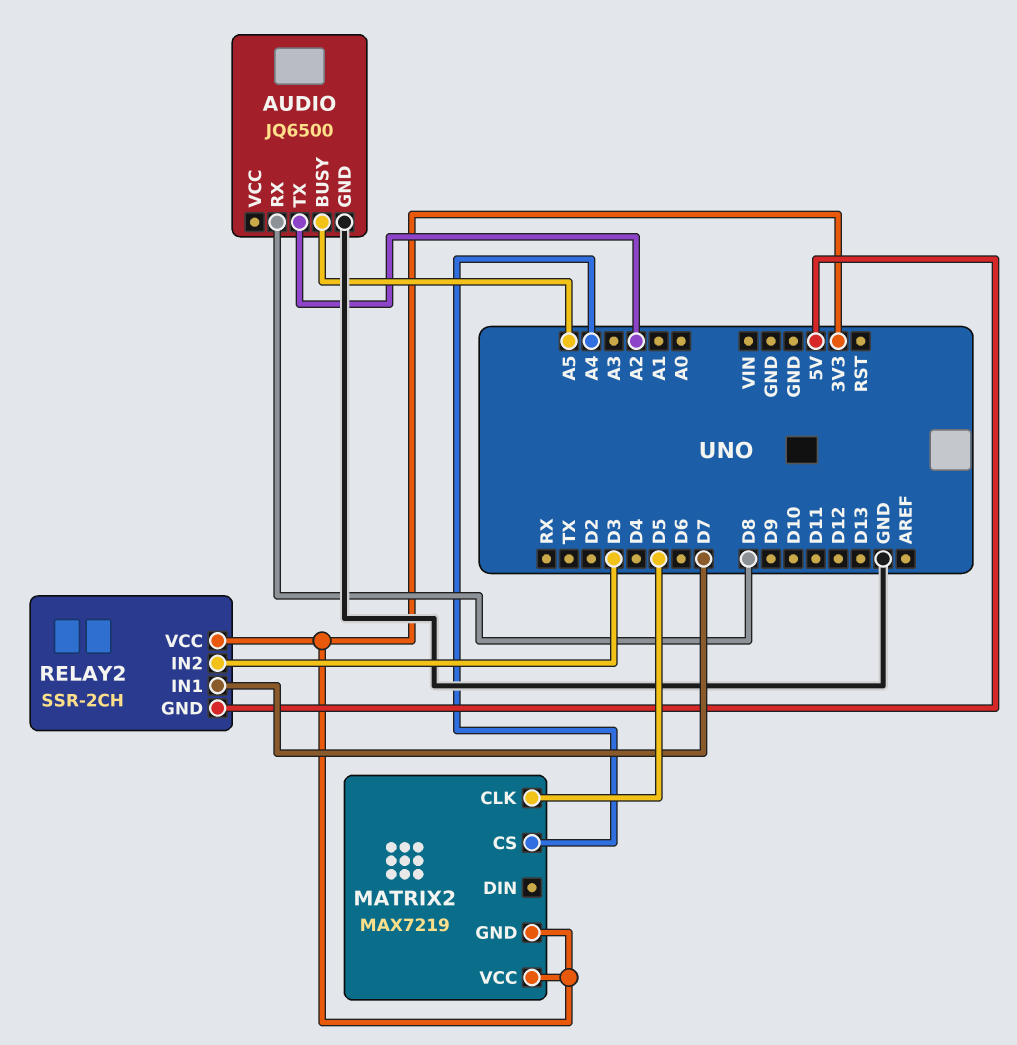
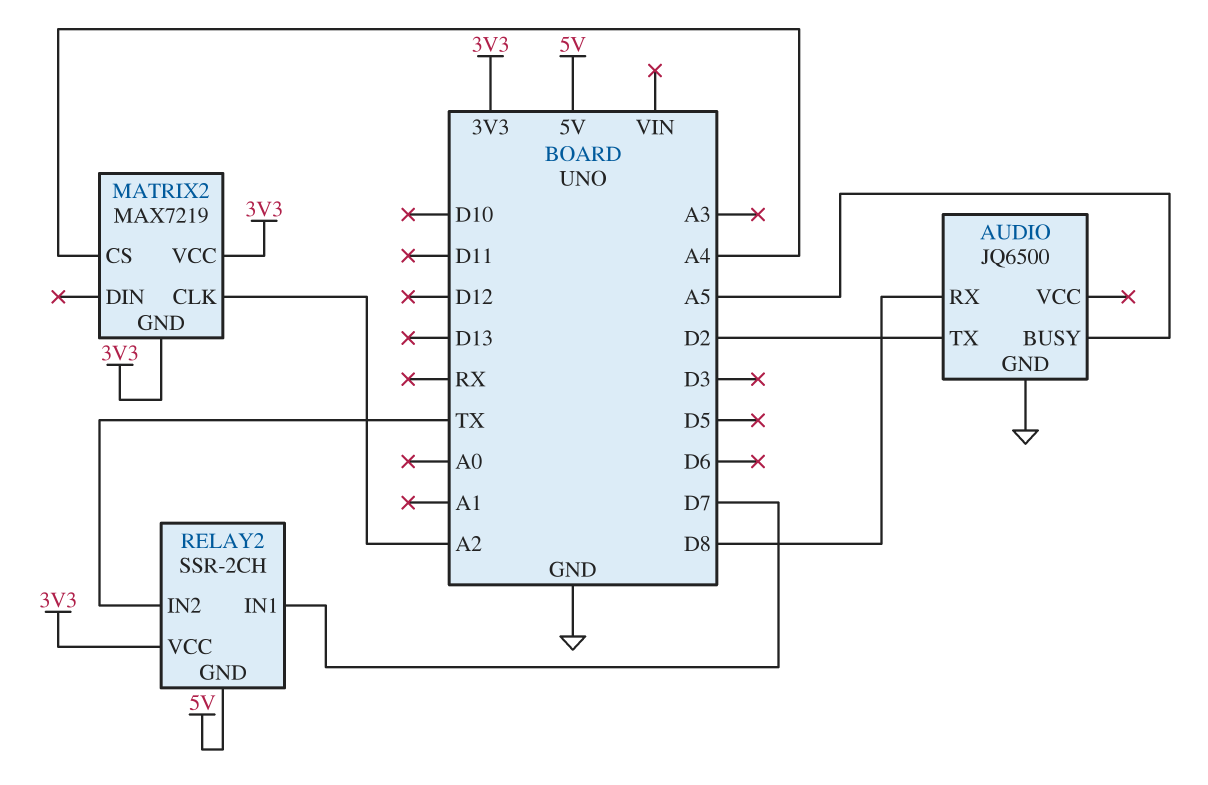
AUDIO pin TX: A2 -> D2
MATRIX2 pin CLK: D5 -> A2
RELAY2 pin IN2: D3 -> TX

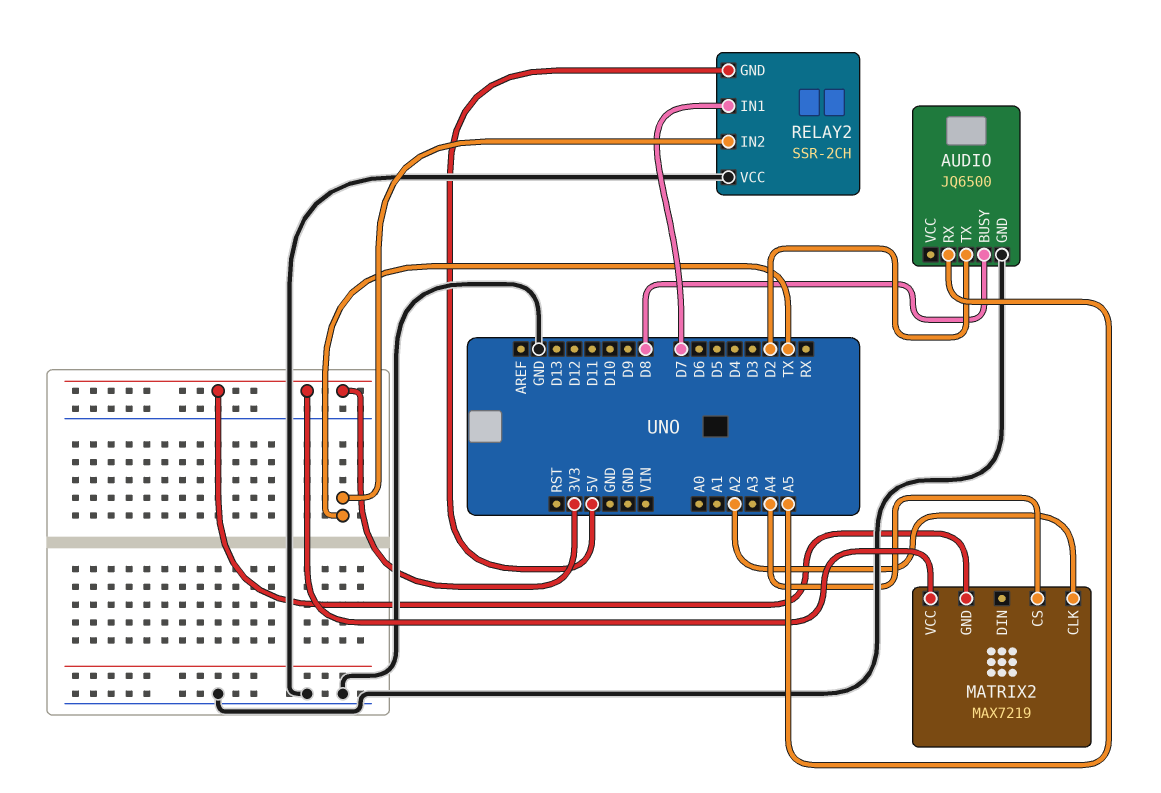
AUDIO pin BUSY: A5 -> D8
AUDIO pin RX: D8 -> A5
RELAY2 pin VCC: 3V3 -> GND

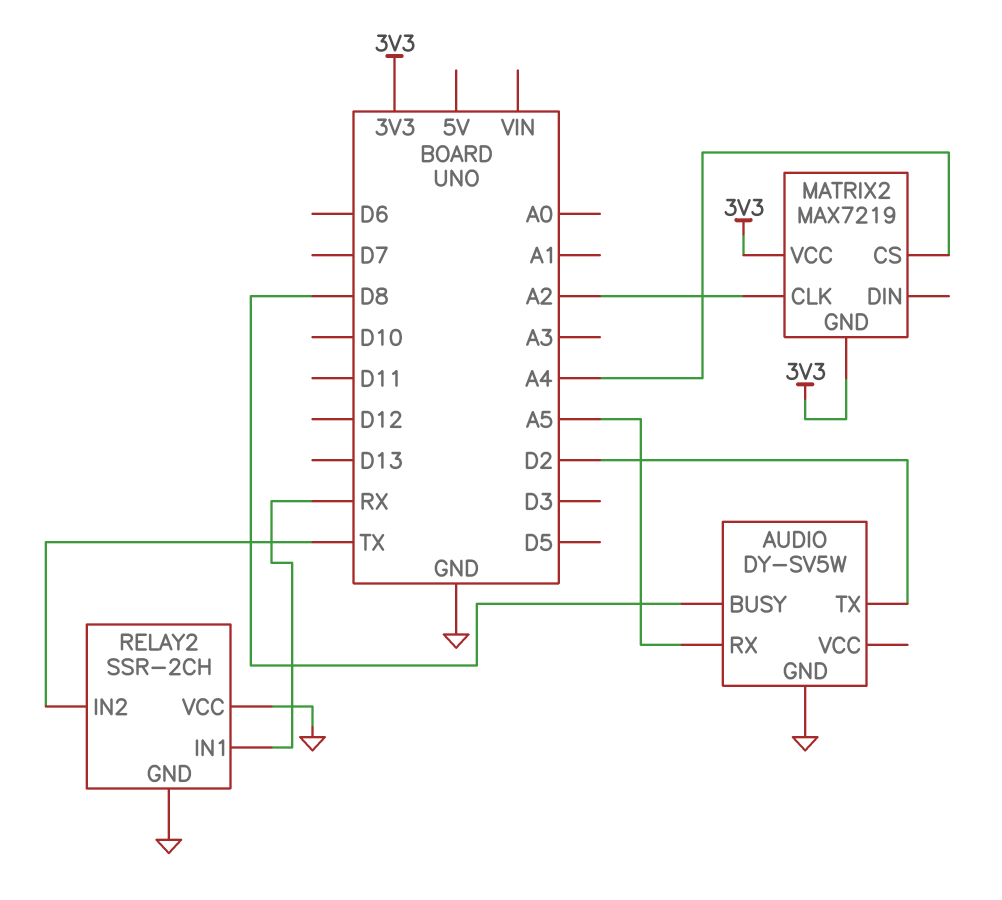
AUDIO: JQ6500 -> DY-SV5W
RELAY2 pin GND: 5V -> GND
RELAY2 pin IN1: D7 -> RX

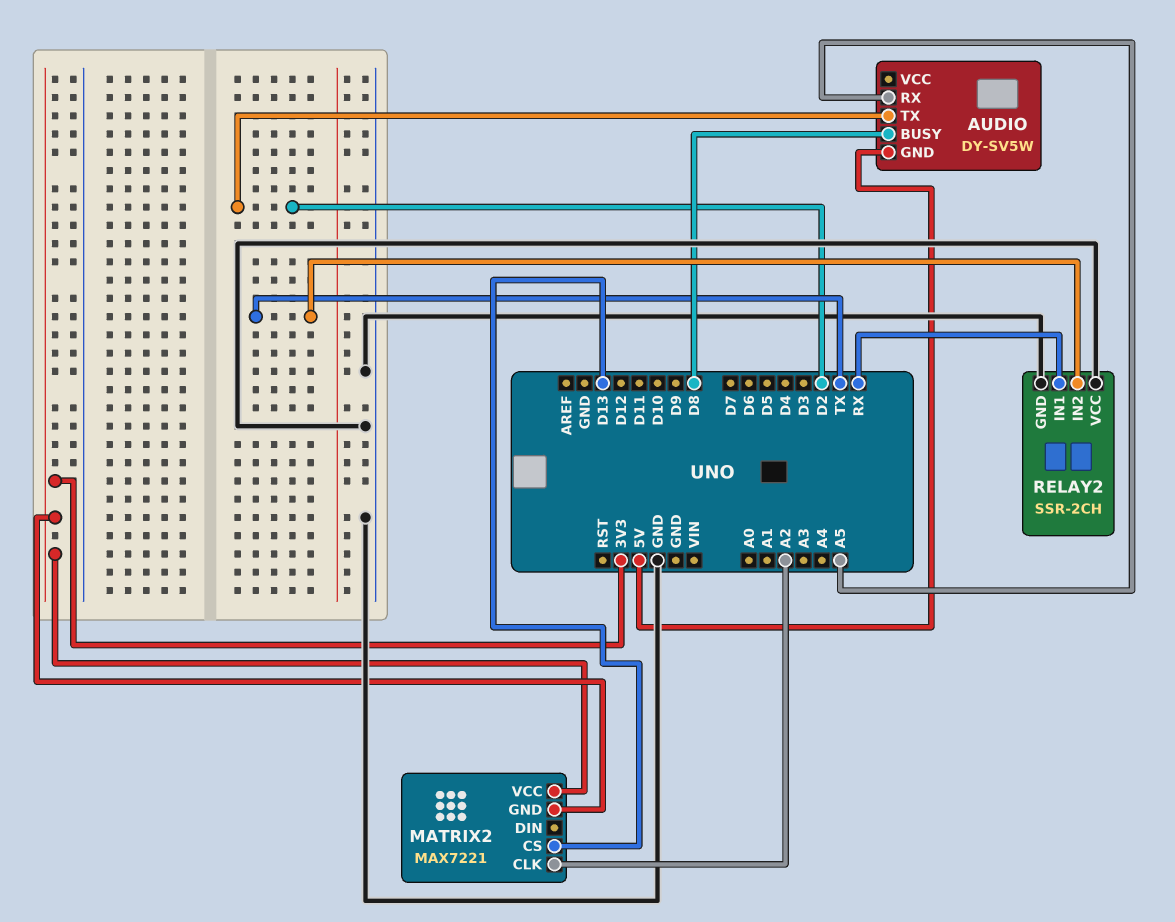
AUDIO pin GND: GND -> 5V
MATRIX2: MAX7219 -> MAX7221
MATRIX2 pin CS: A4 -> D13

